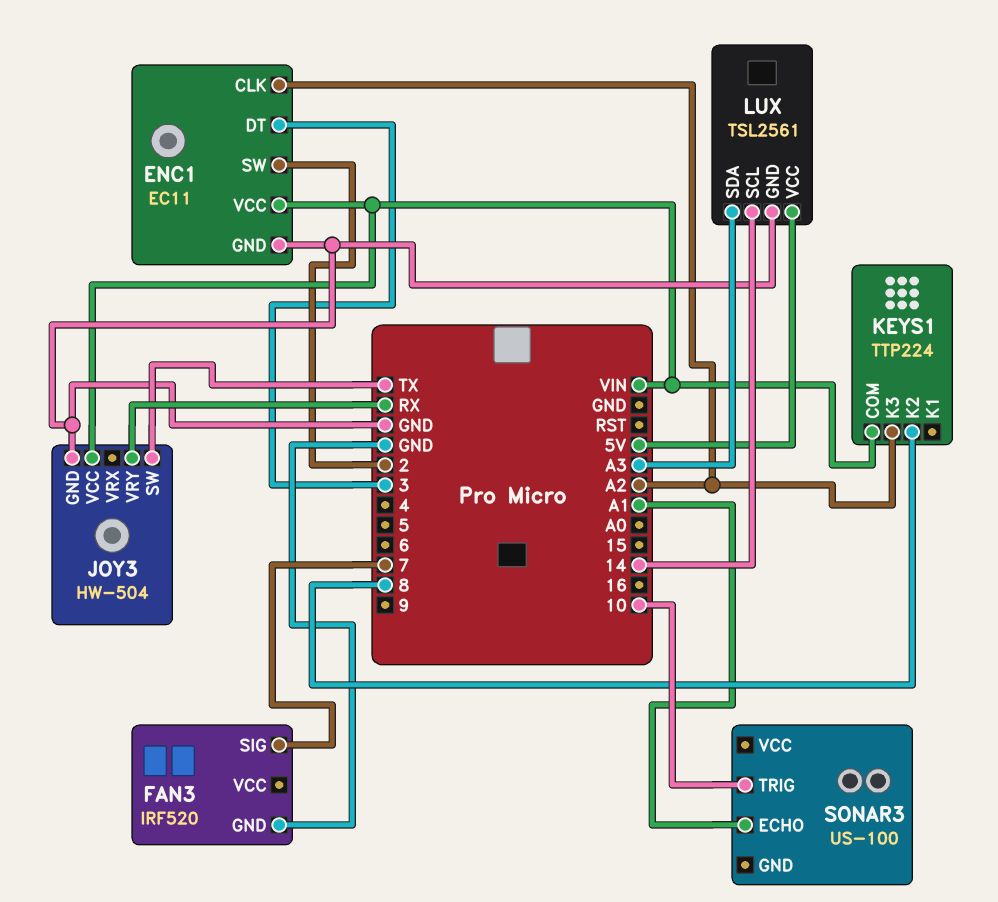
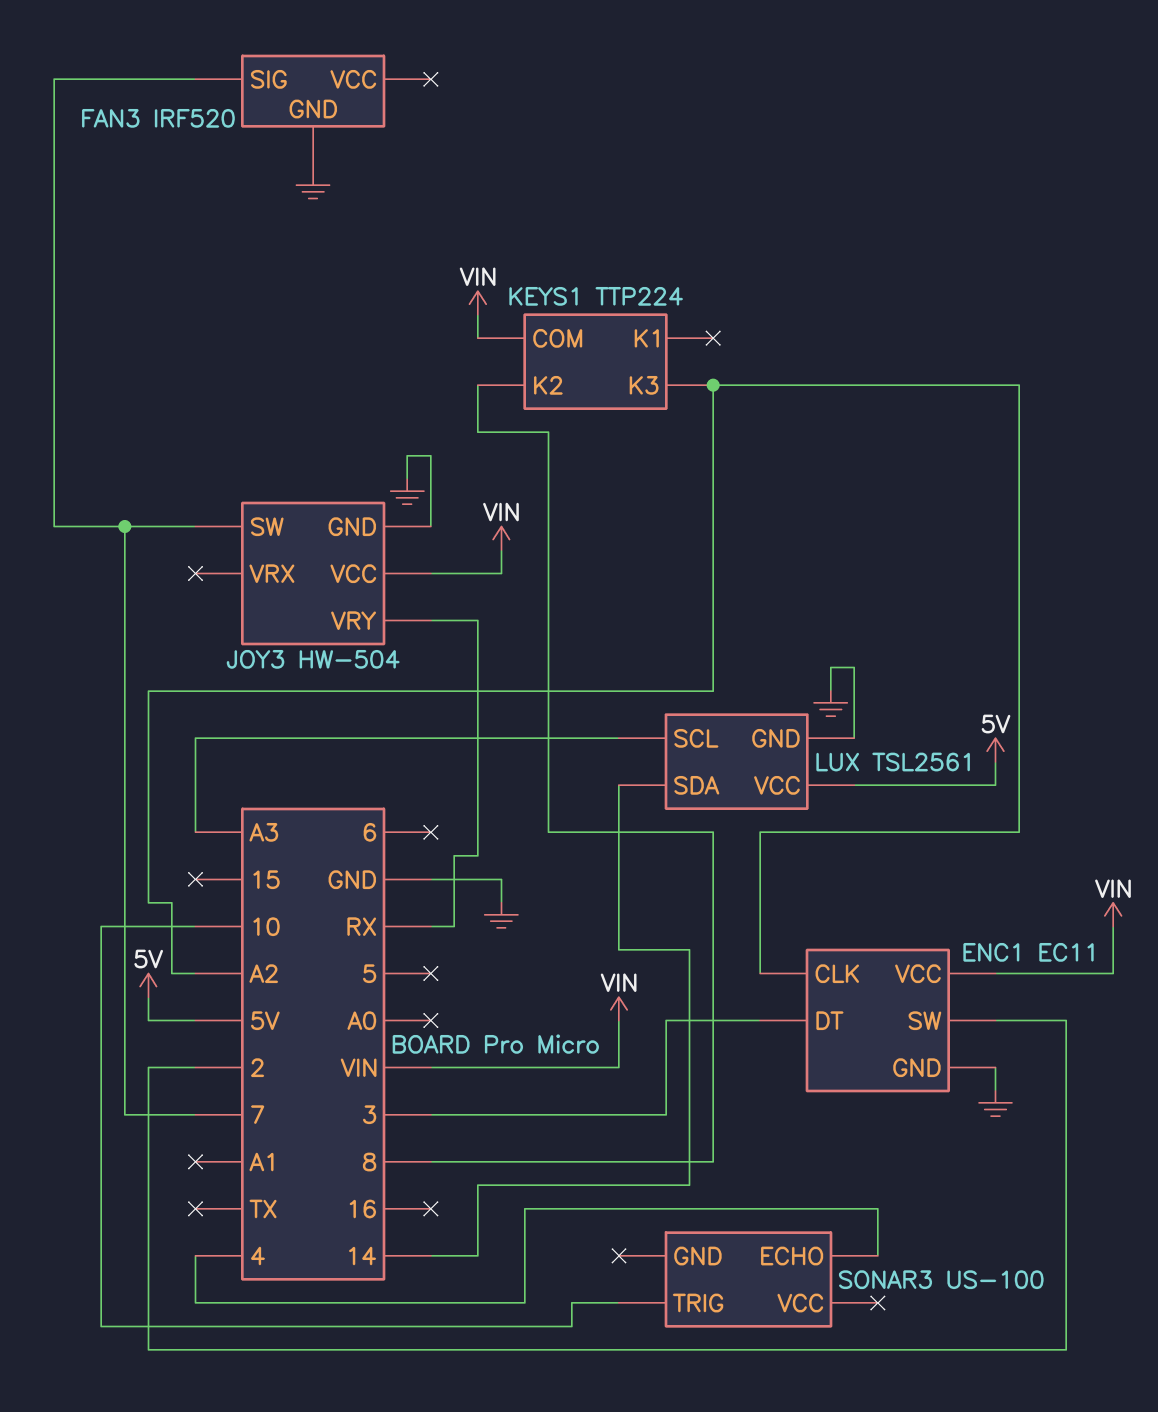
JOY3 pin SW: TX -> 7
LUX pin SCL: 14 -> A3
LUX pin SDA: A3 -> 14
SONAR3 pin ECHO: A1 -> 4

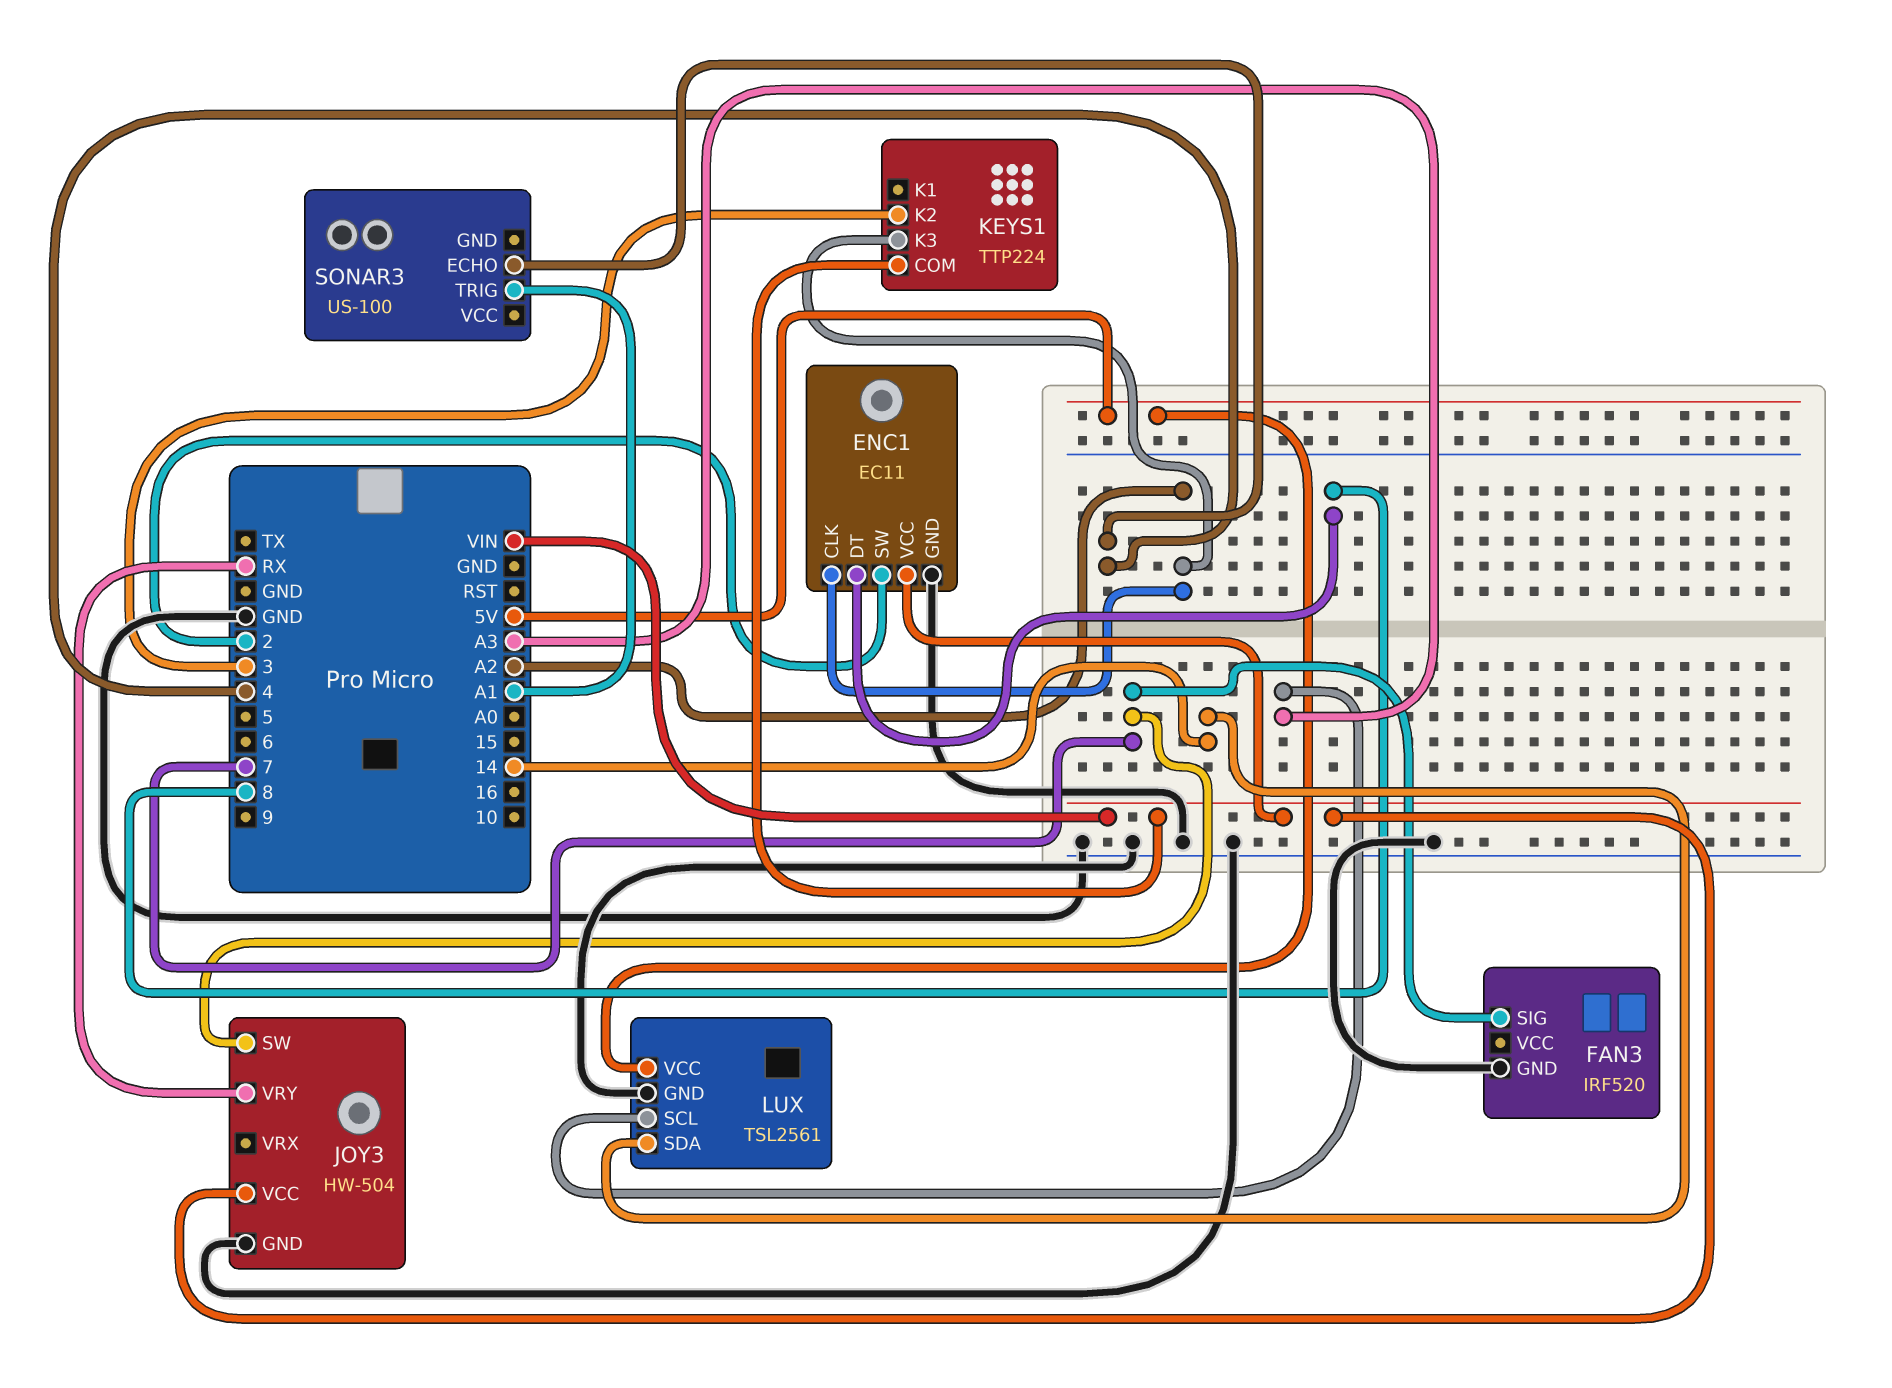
ENC1 pin DT: 3 -> 8
KEYS1 pin K2: 8 -> 3
SONAR3 pin TRIG: 10 -> A1

